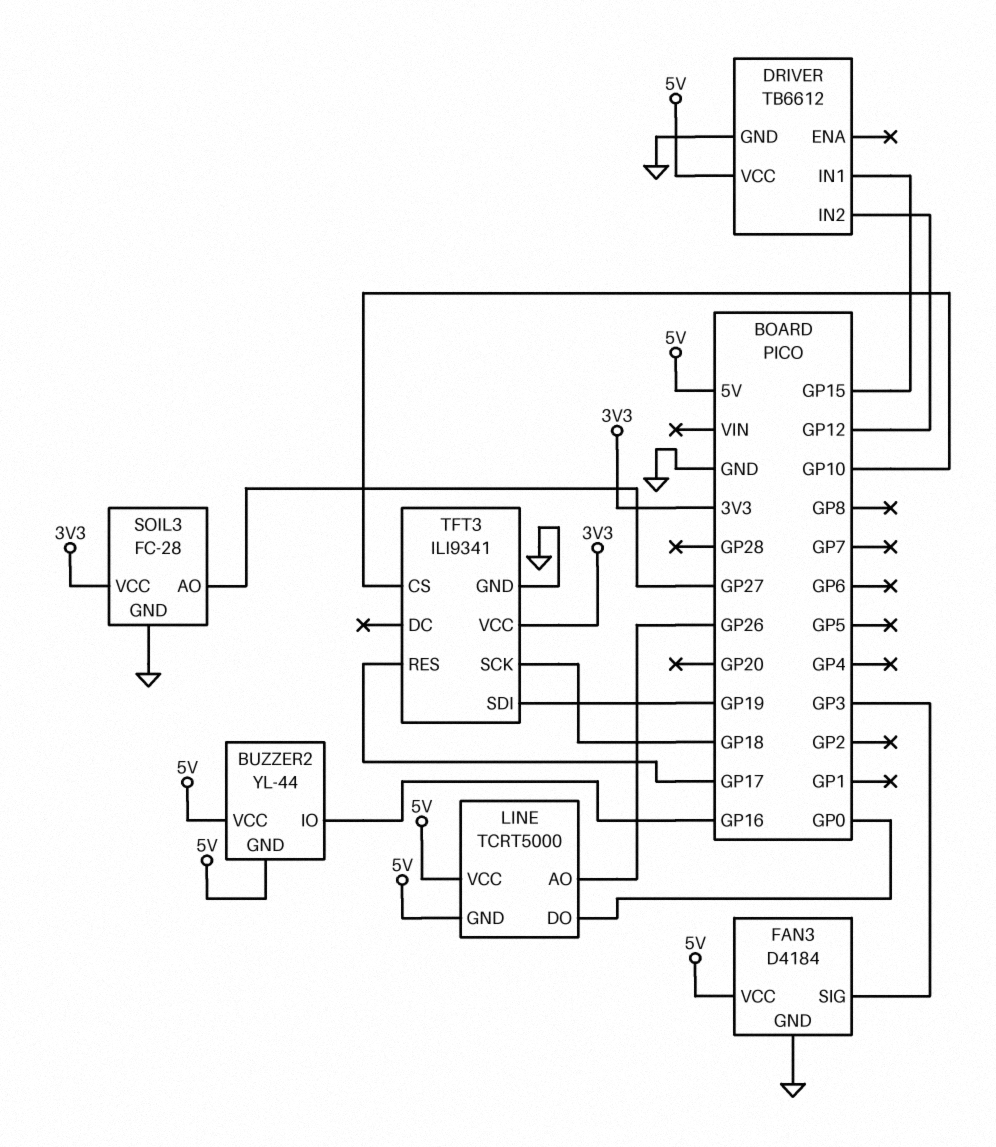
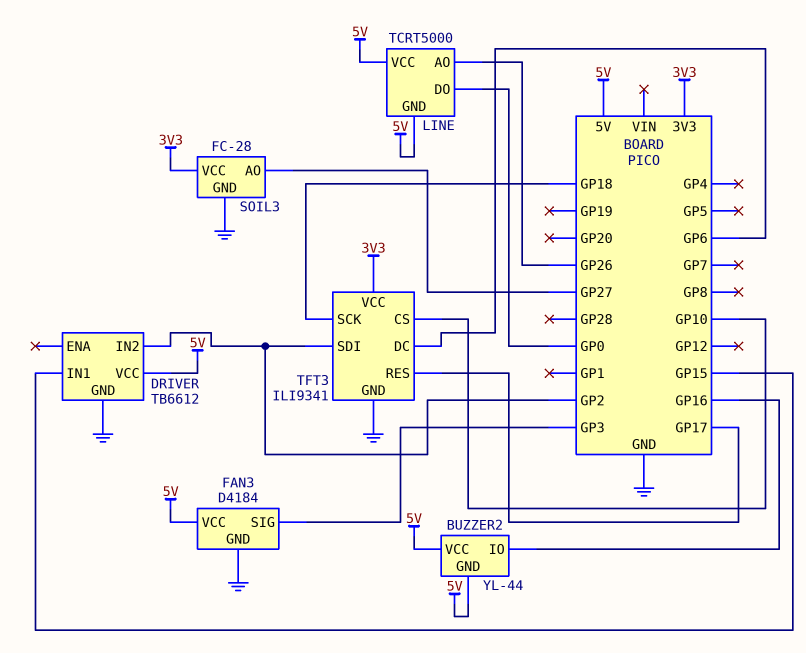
DRIVER pin IN2: GP12 -> GP2
TFT3 pin DC: none -> GP6
TFT3 pin SDI: GP19 -> GP2

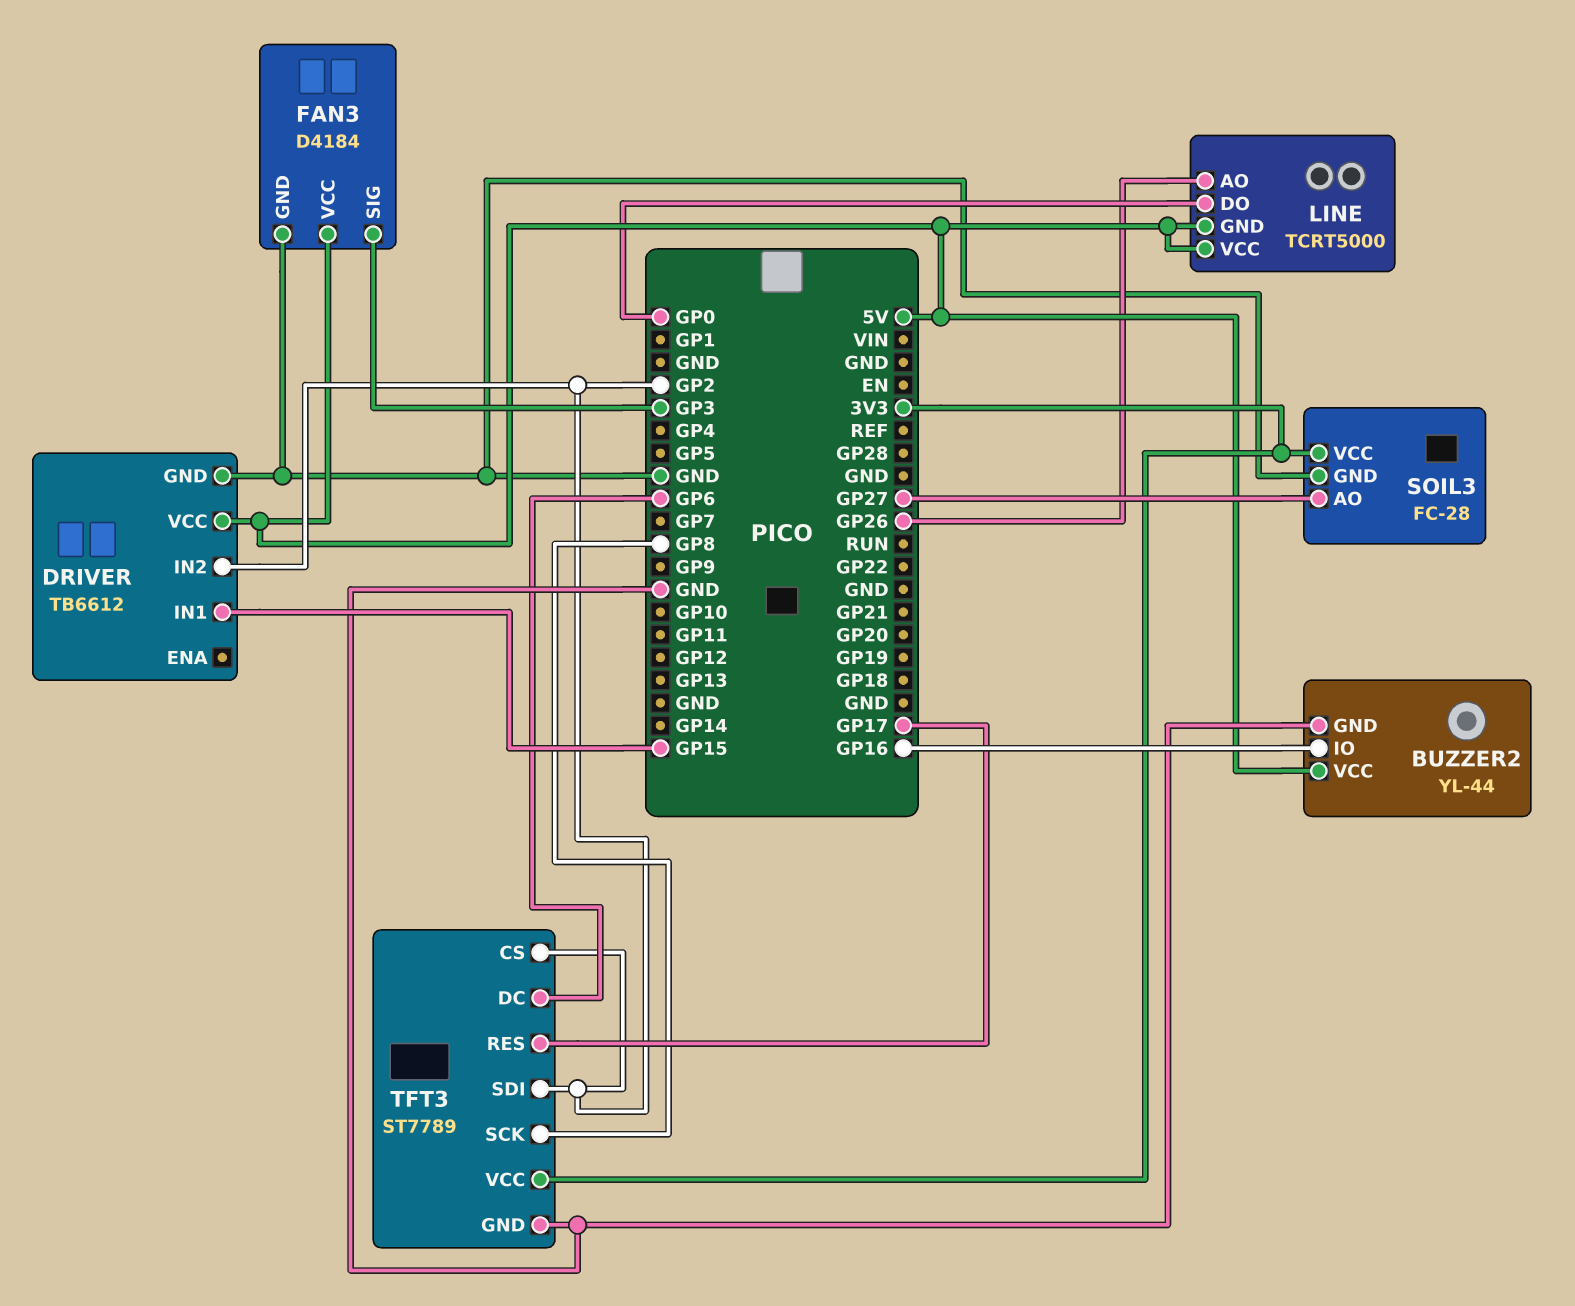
BUZZER2 pin GND: 5V -> GND
TFT3: ILI9341 -> ST7789
TFT3 pin CS: GP10 -> GP2
TFT3 pin SCK: GP18 -> GP8

